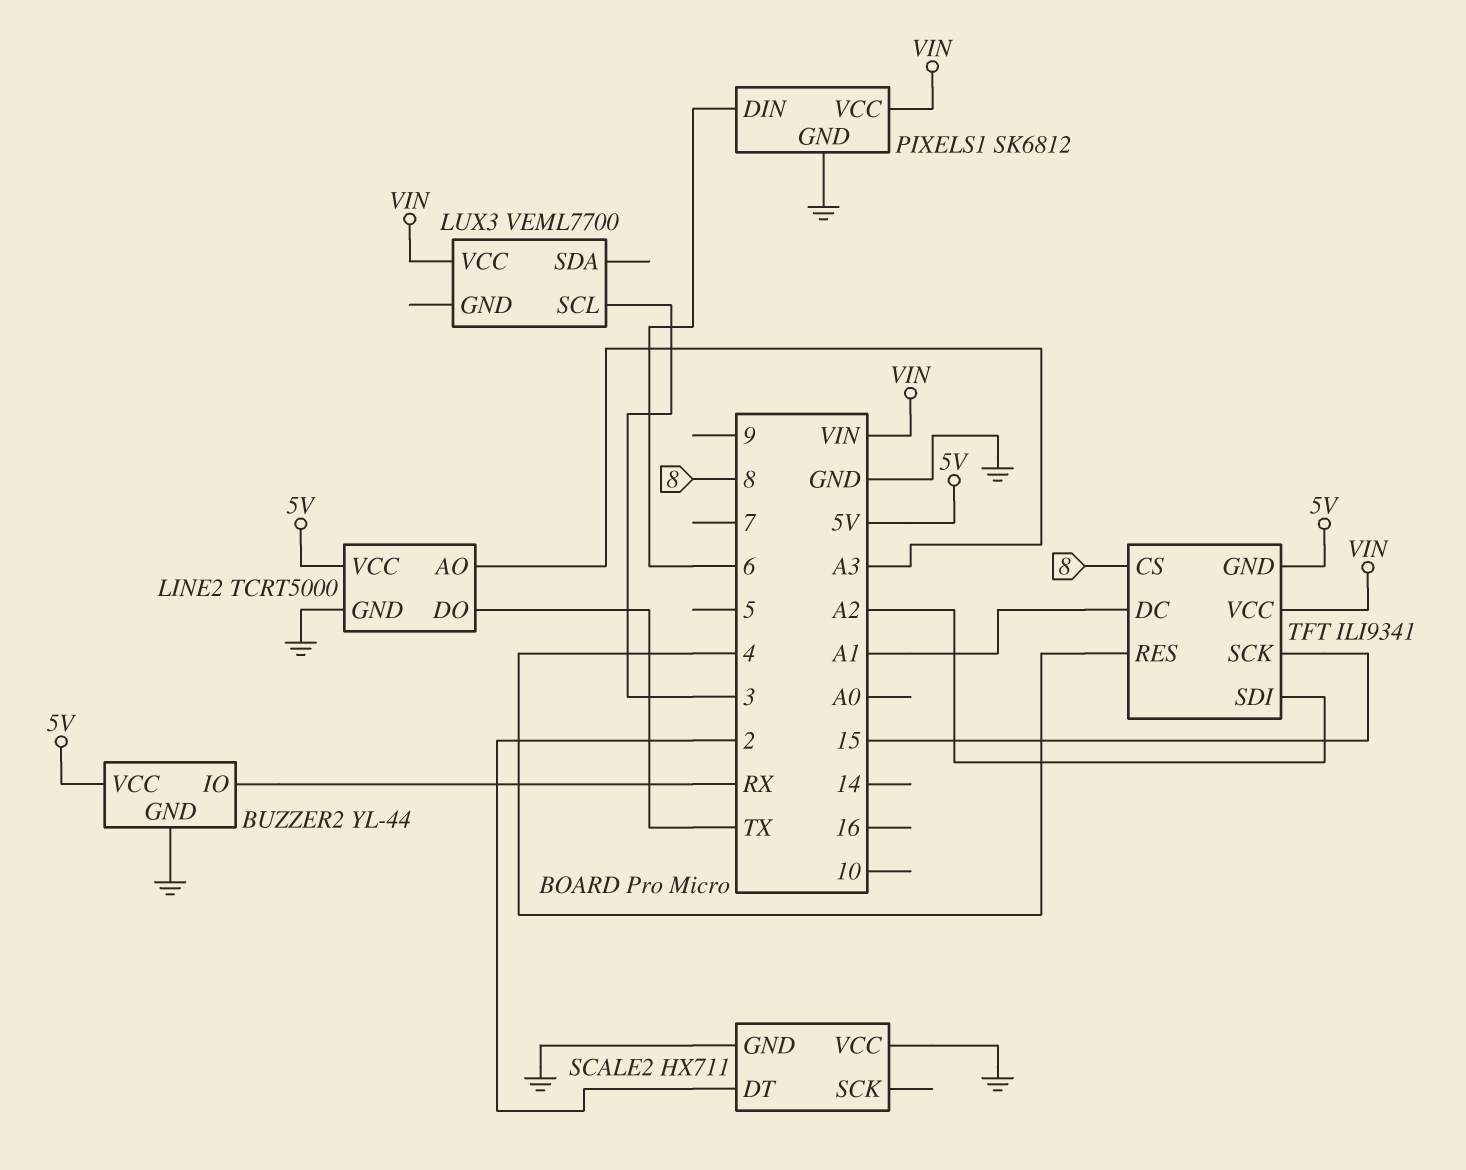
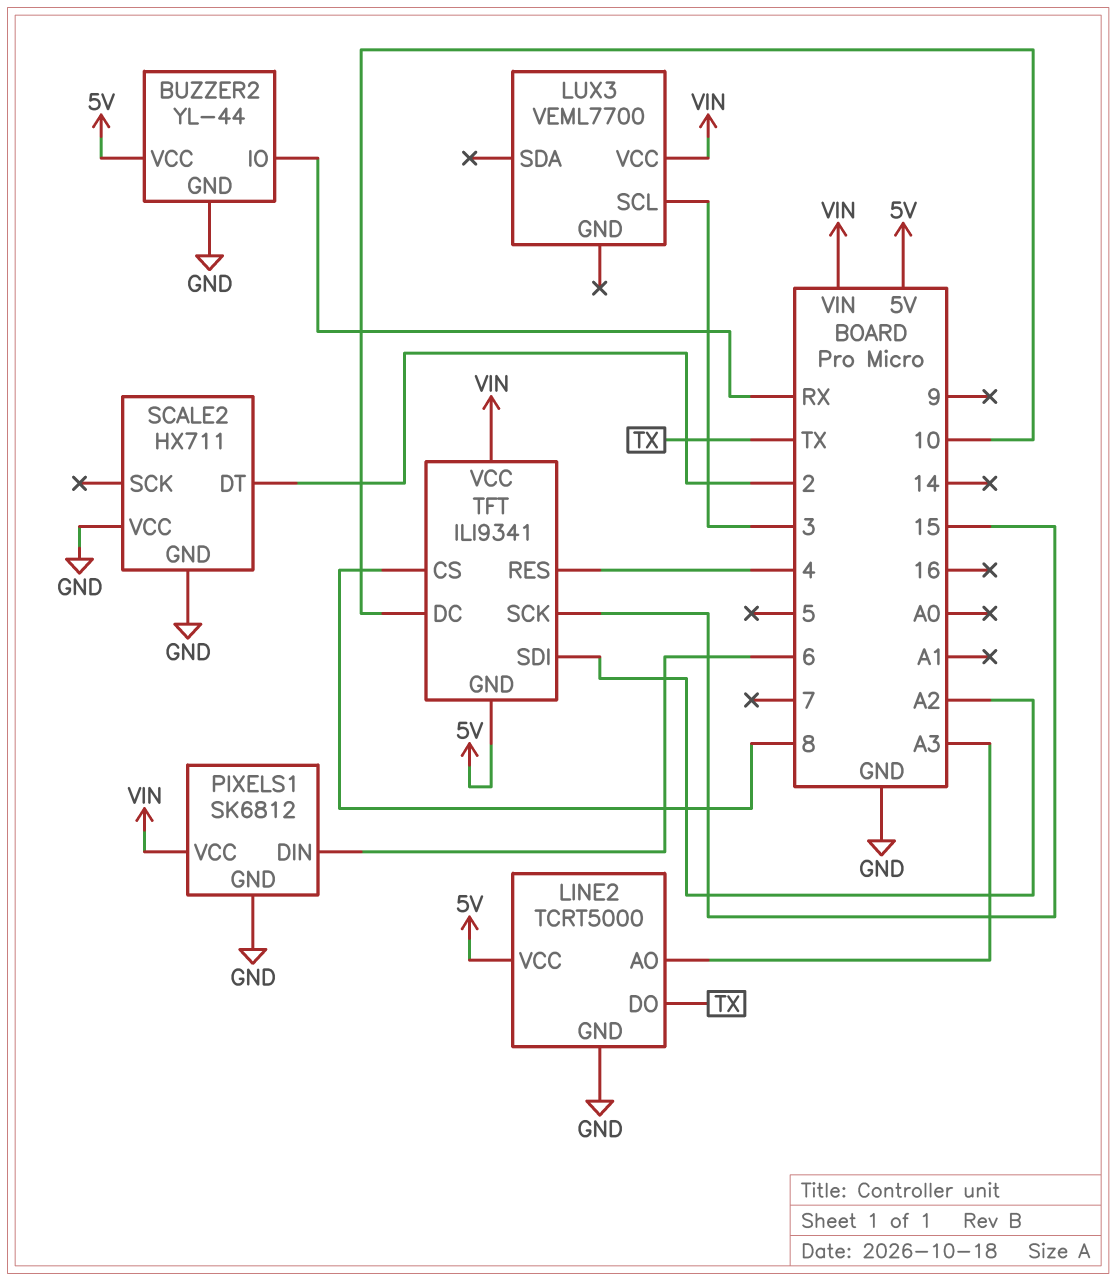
TFT pin DC: A1 -> 10

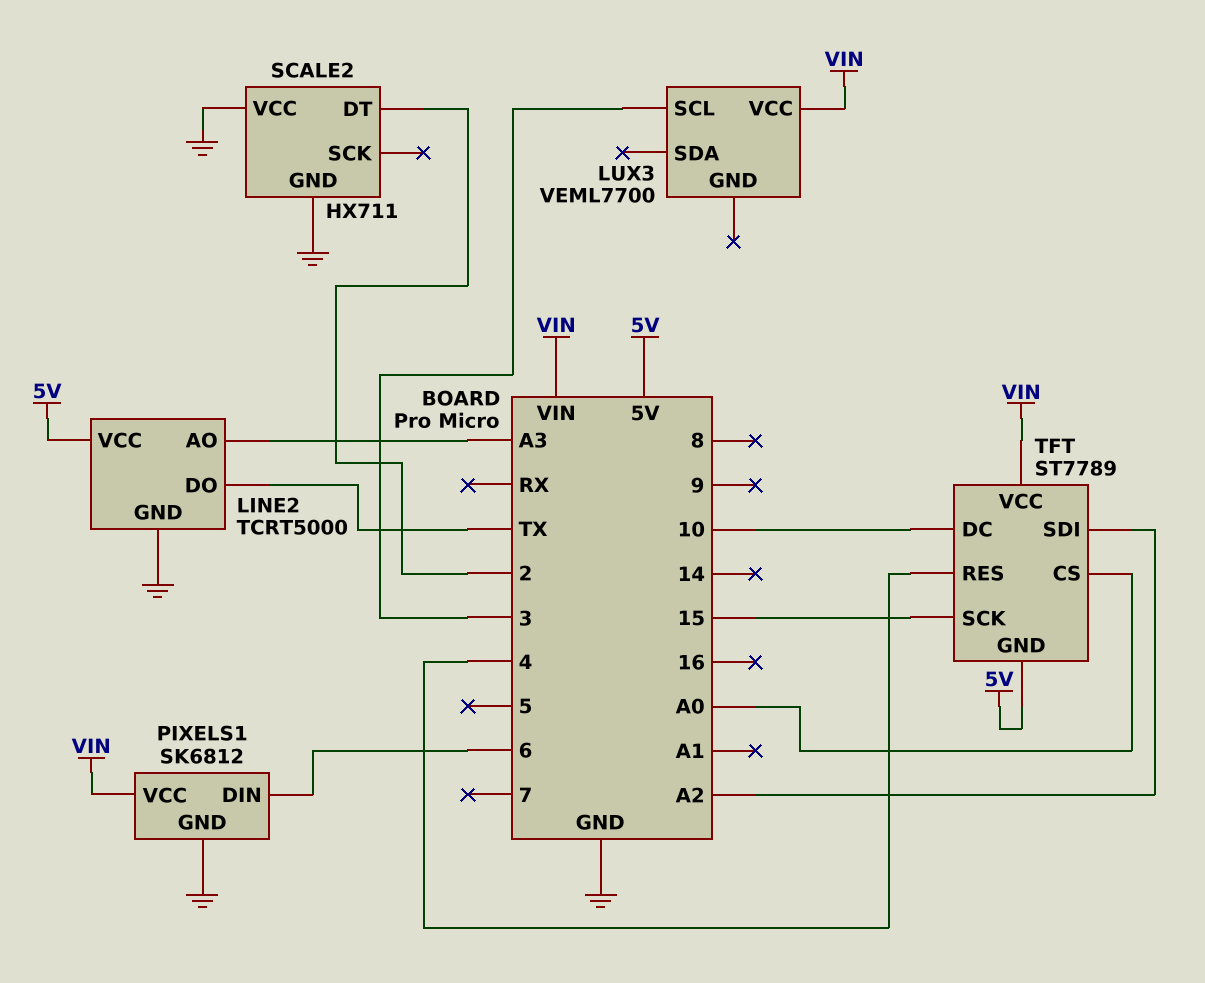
BUZZER2: YL-44 -> none
BUZZER2 pin GND: GND -> none
BUZZER2 pin IO: RX -> none
BUZZER2 pin VCC: 5V -> none
TFT: ILI9341 -> ST7789
TFT pin CS: 8 -> A0

